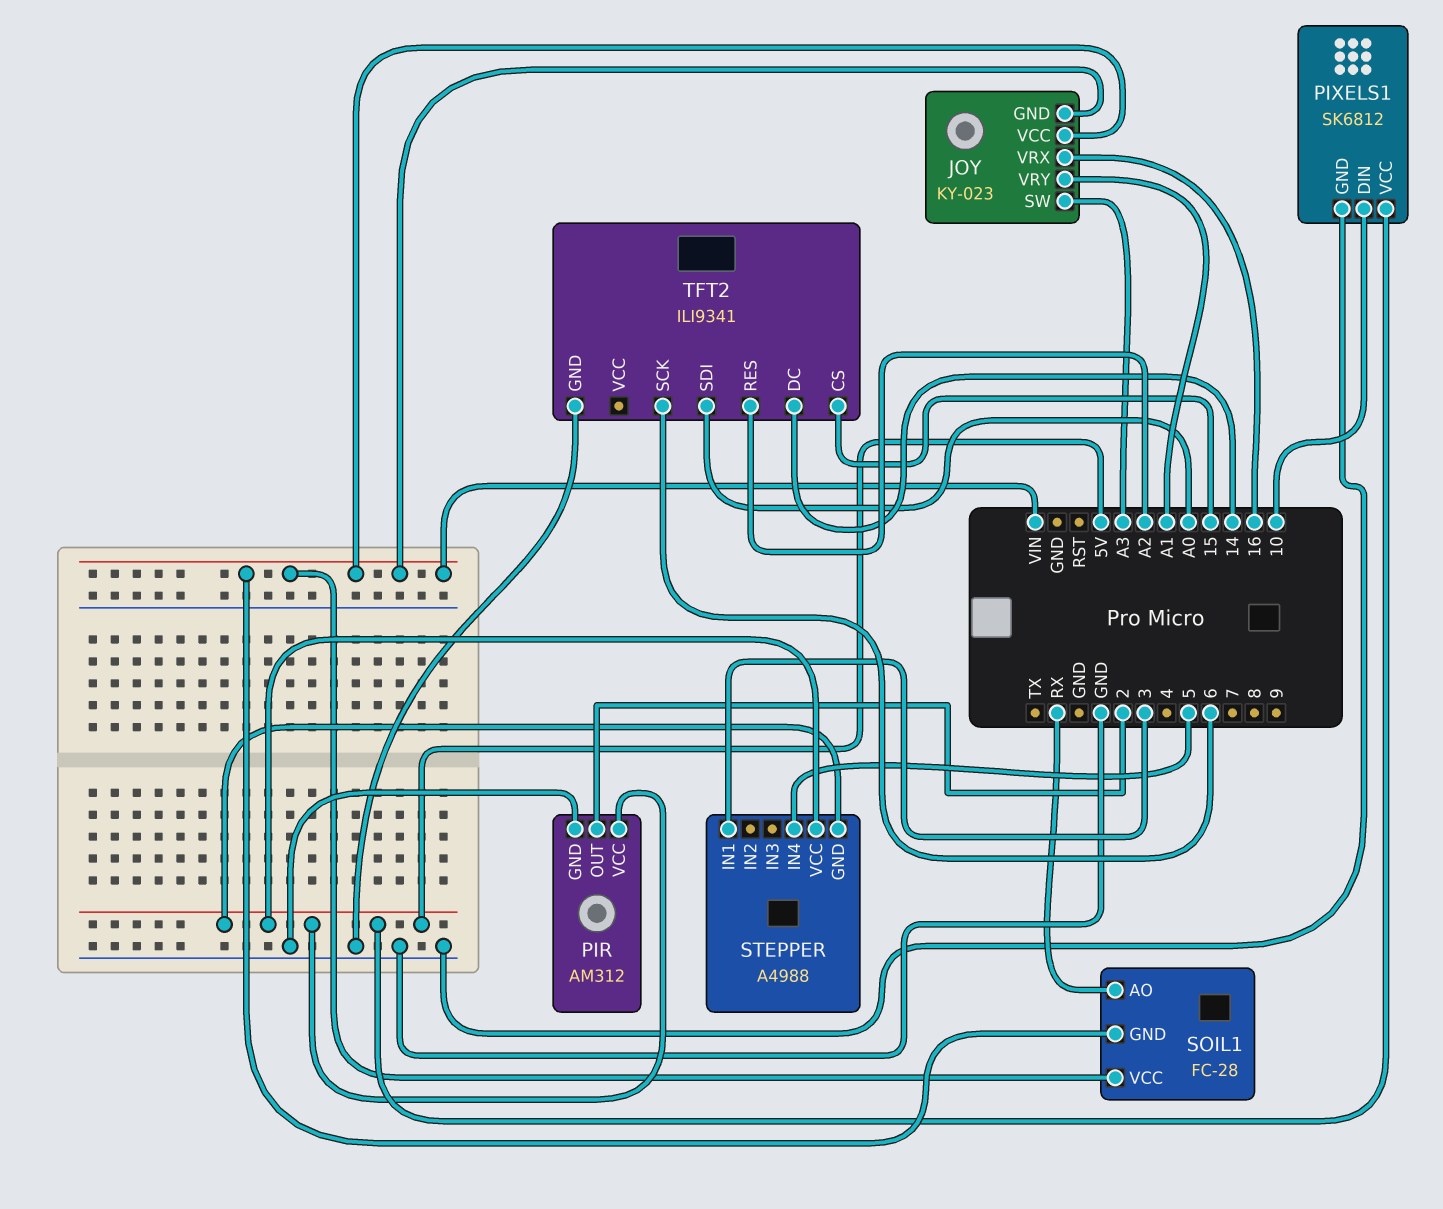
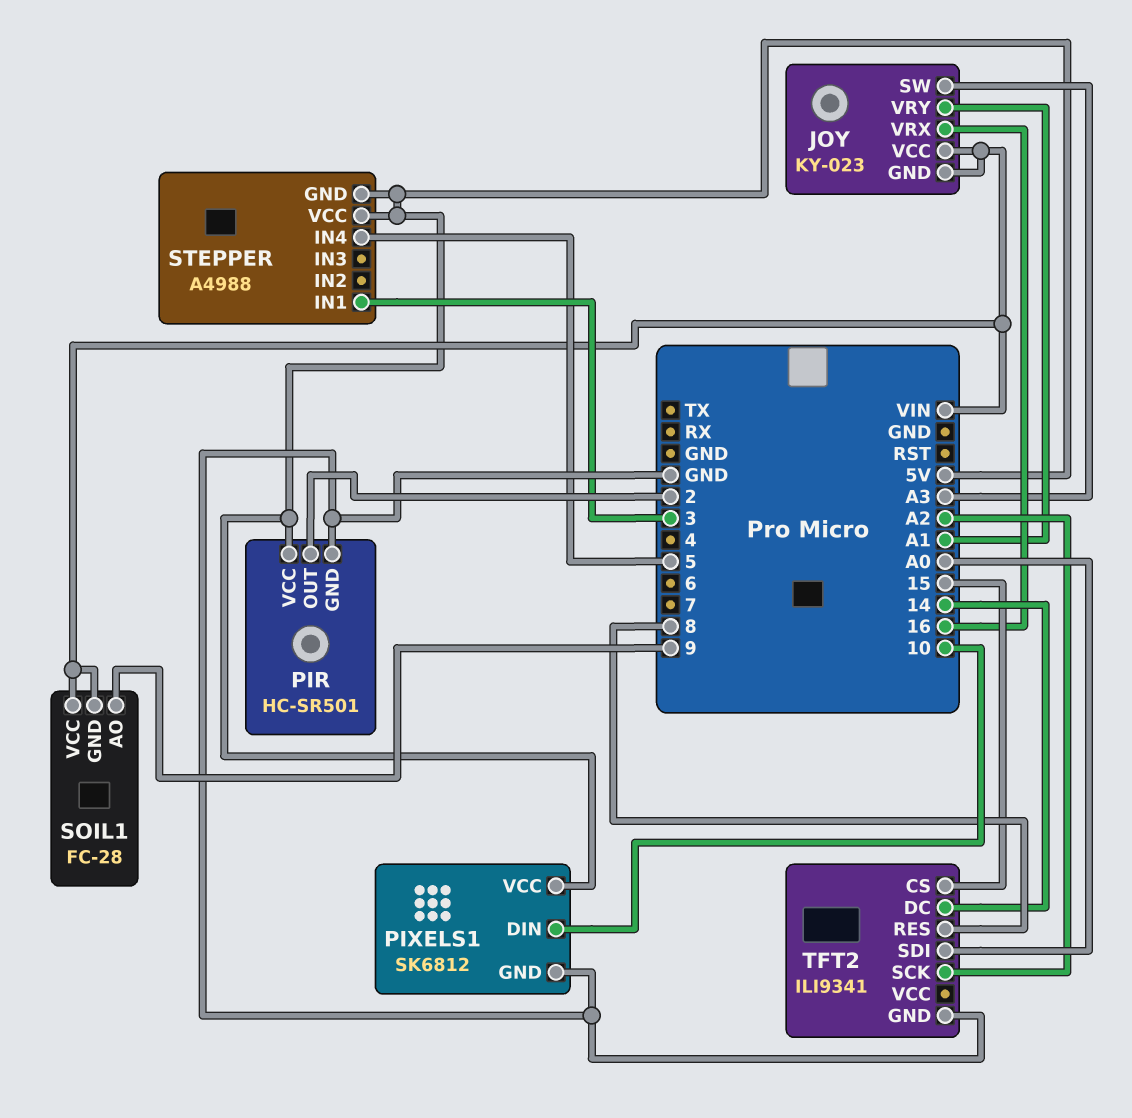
PIR: AM312 -> HC-SR501
SOIL1 pin AO: RX -> 9
TFT2 pin RES: A2 -> 8
TFT2 pin SCK: 6 -> A2

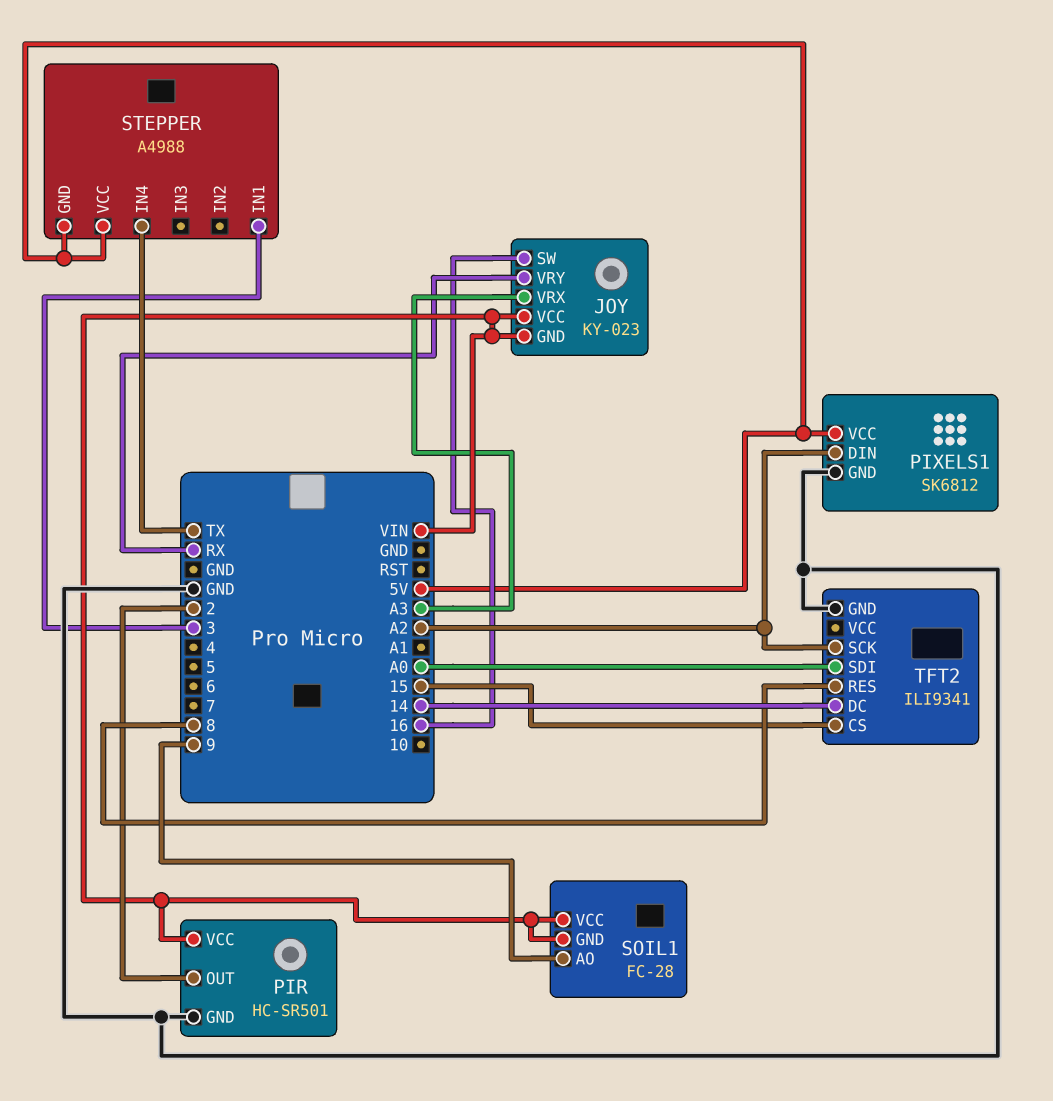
JOY pin SW: A3 -> 16
JOY pin VRX: 16 -> A3
JOY pin VRY: A1 -> RX
PIR pin VCC: 5V -> VIN
PIXELS1 pin DIN: 10 -> A2
STEPPER pin IN4: 5 -> TX

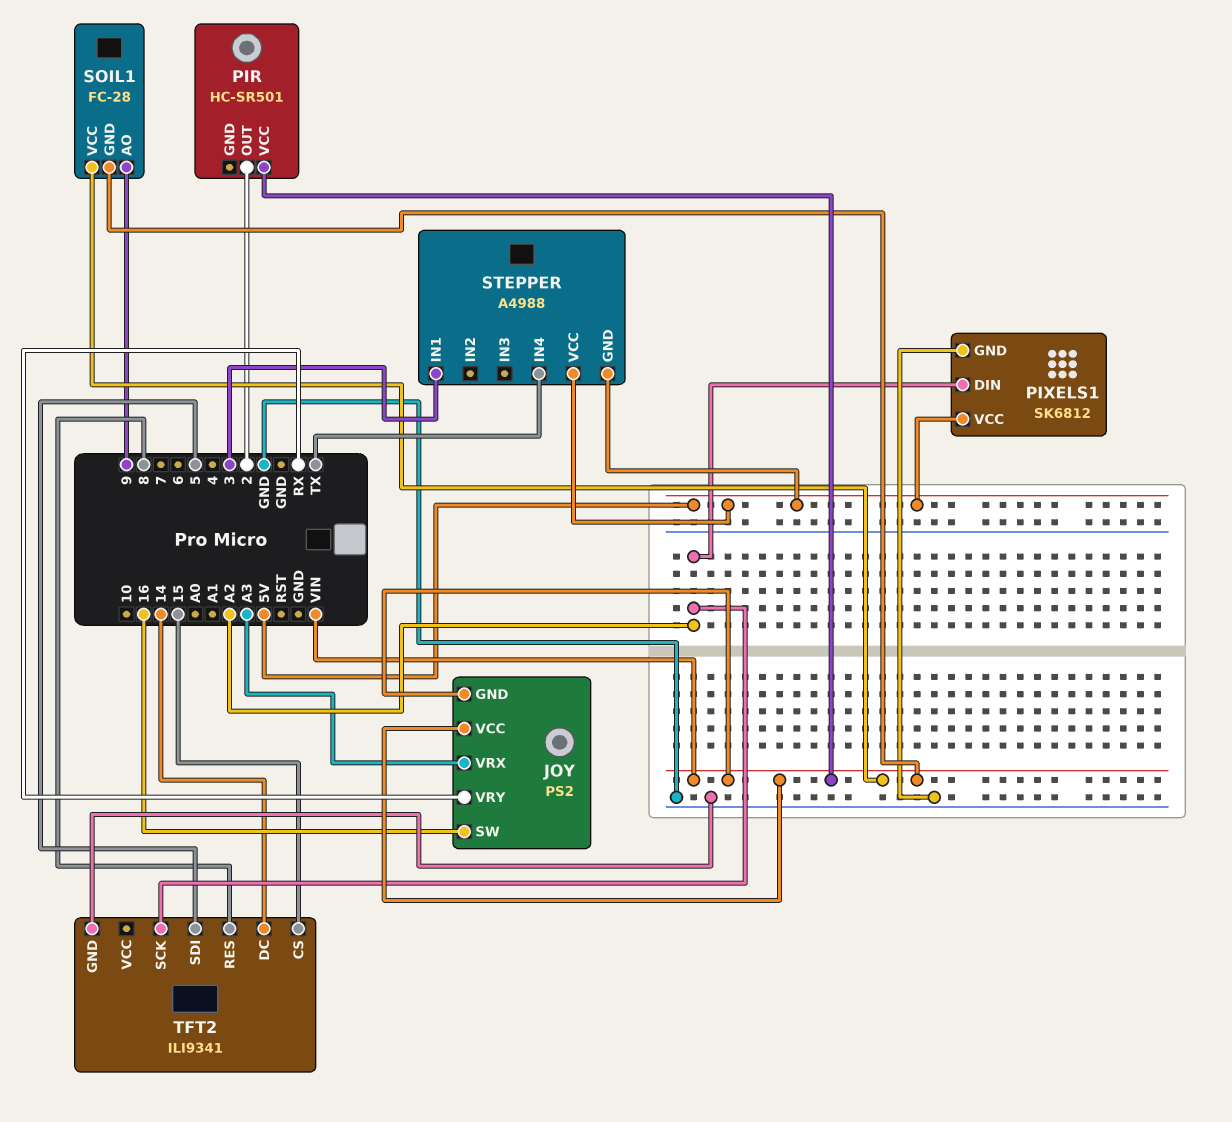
JOY: KY-023 -> PS2
PIR pin GND: GND -> none
TFT2 pin SDI: A0 -> 5

